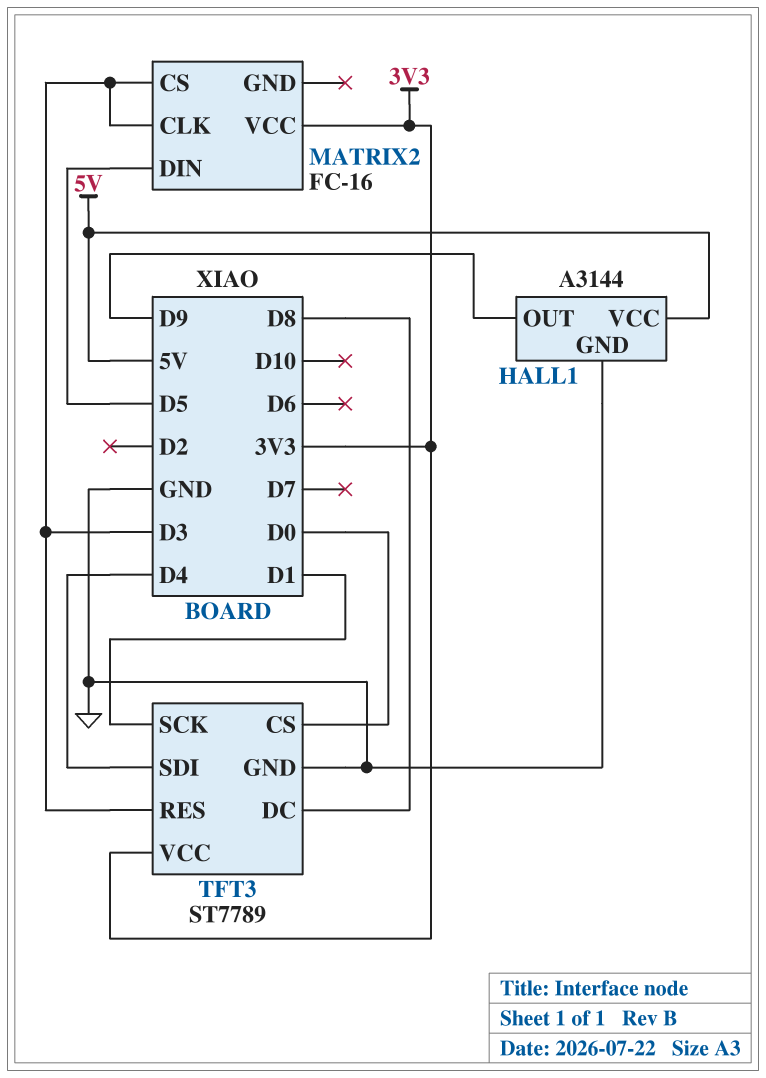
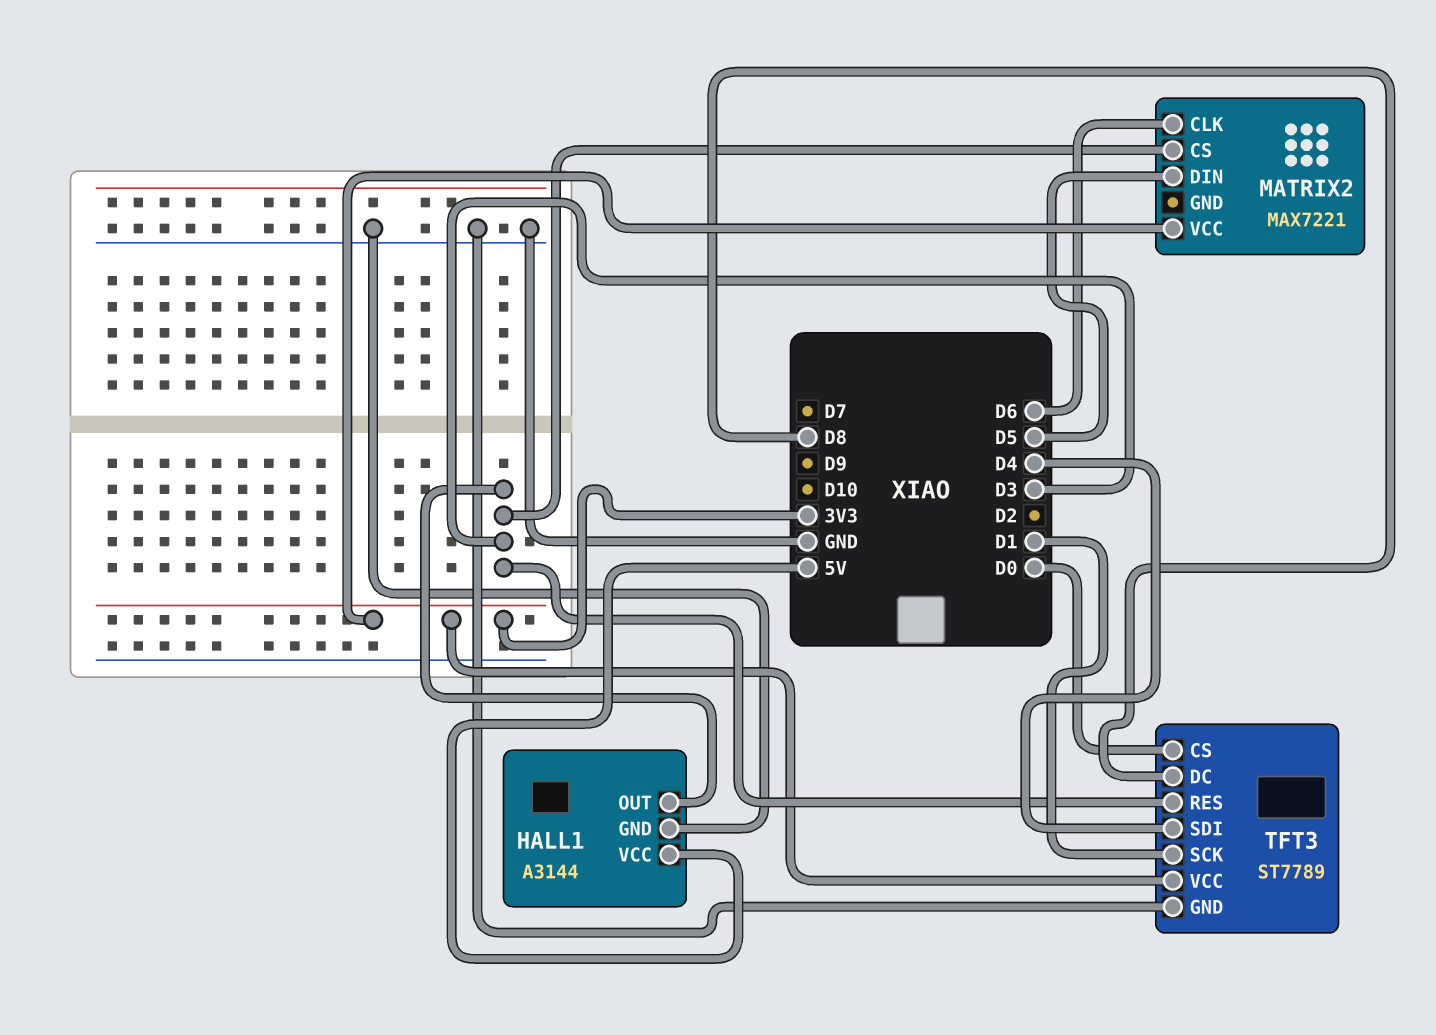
HALL1 pin OUT: D9 -> D3
MATRIX2: FC-16 -> MAX7221
MATRIX2 pin CLK: D3 -> D6

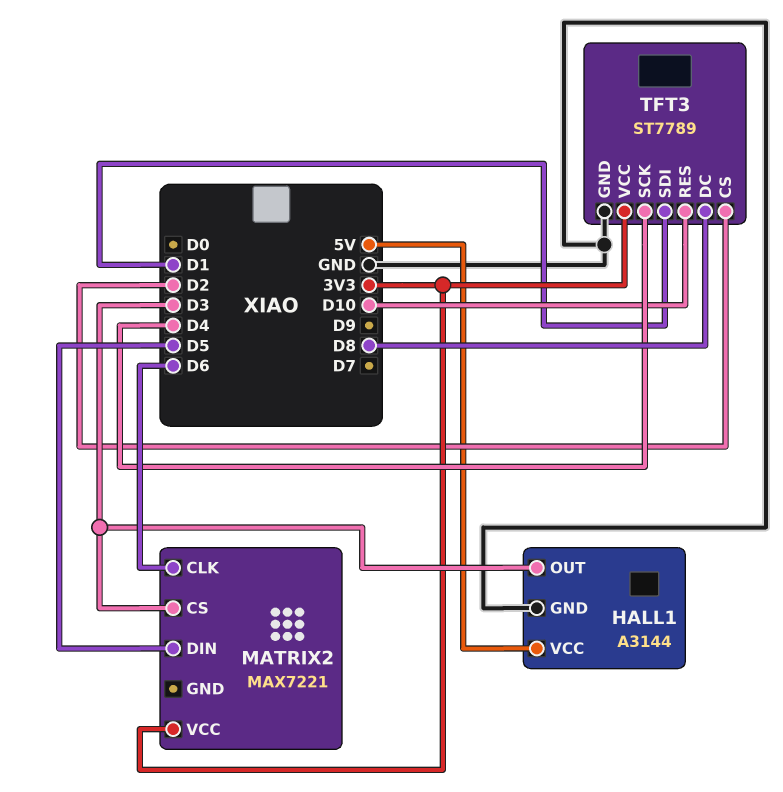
TFT3 pin CS: D0 -> D2
TFT3 pin RES: D3 -> D10
TFT3 pin SCK: D1 -> D4
TFT3 pin SDI: D4 -> D1

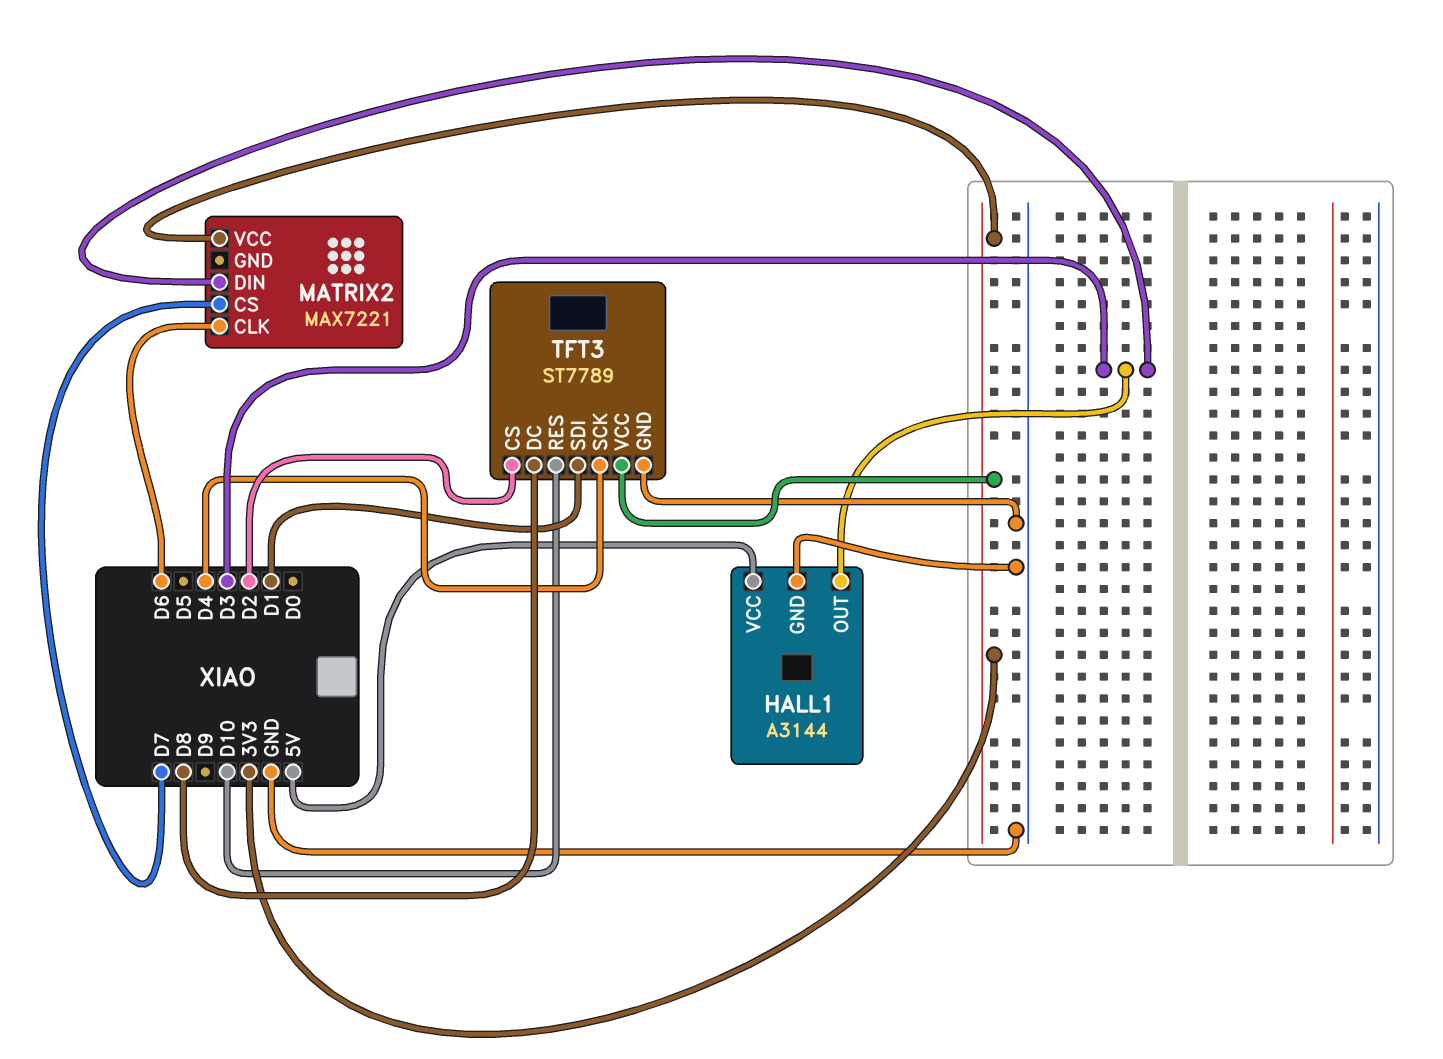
MATRIX2 pin CS: D3 -> D7
MATRIX2 pin DIN: D5 -> D3

